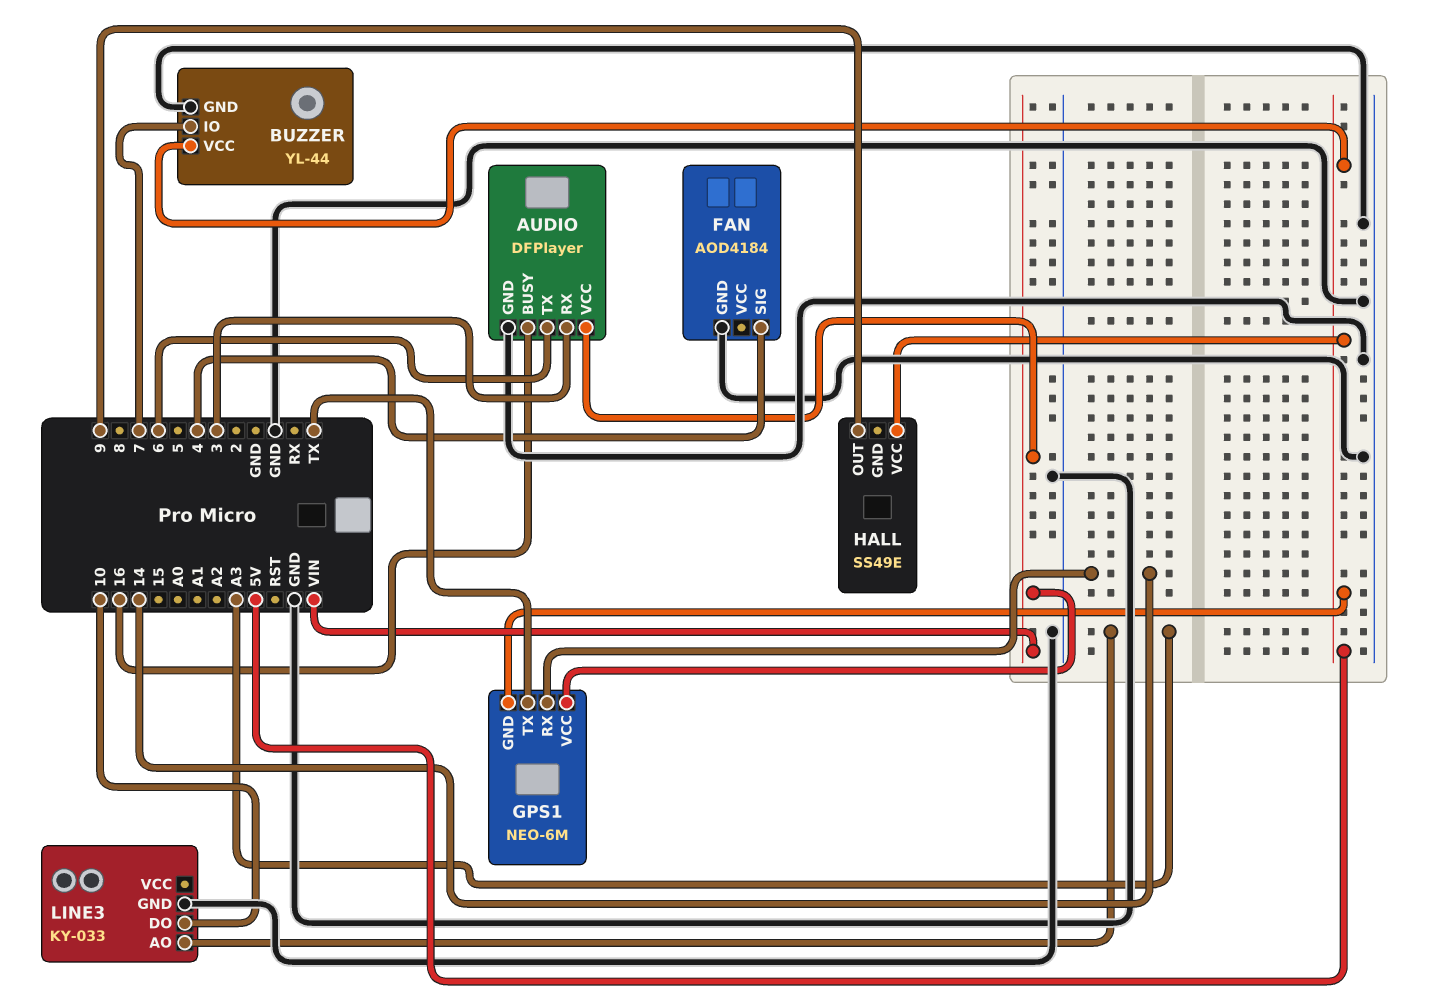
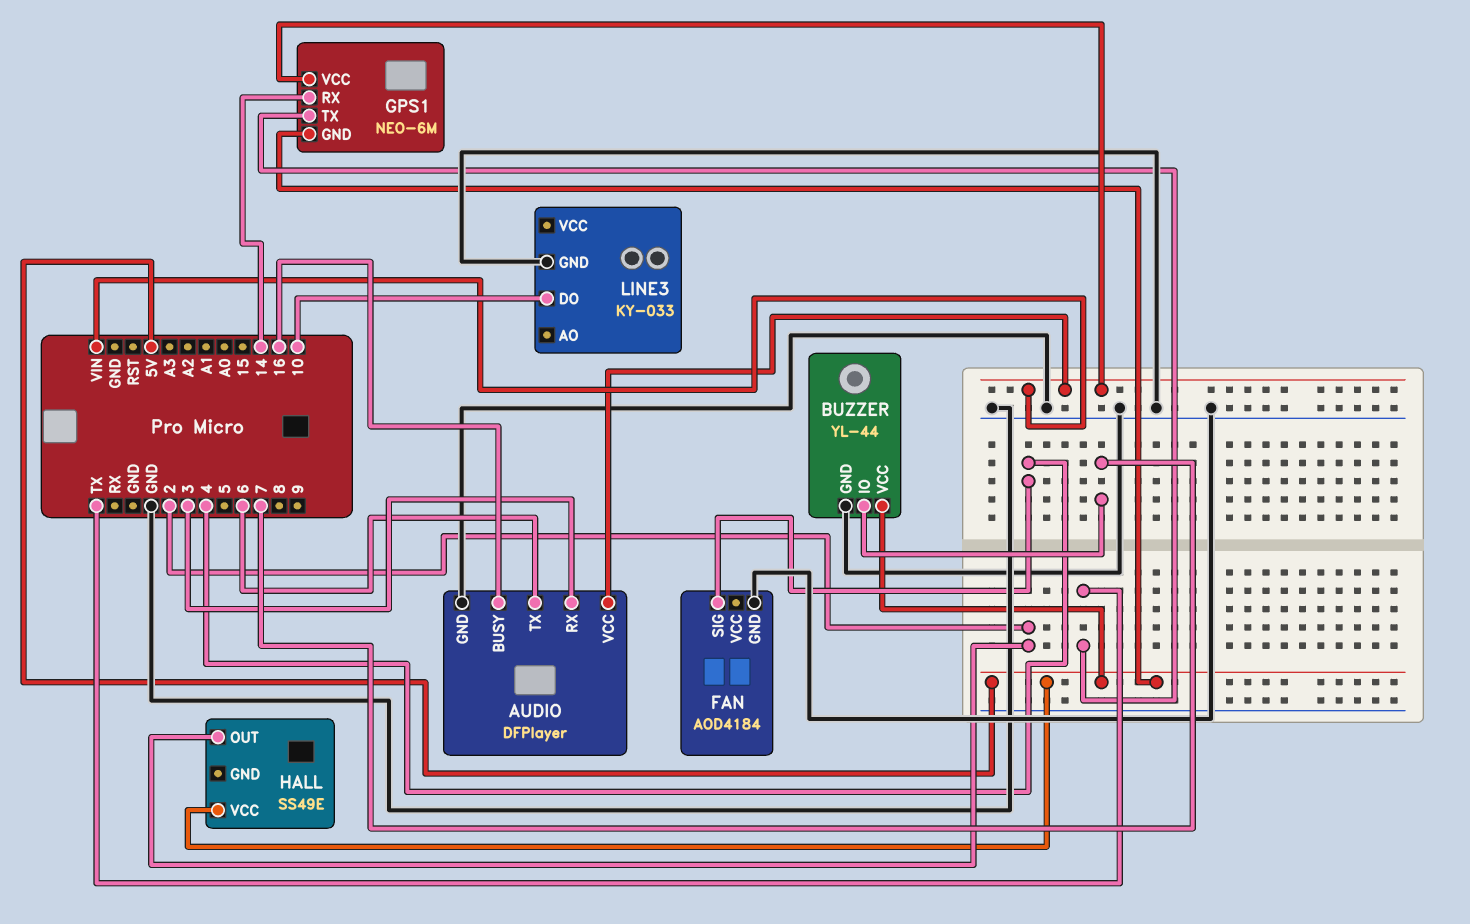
HALL pin OUT: 9 -> 2
LINE3 pin AO: A3 -> none

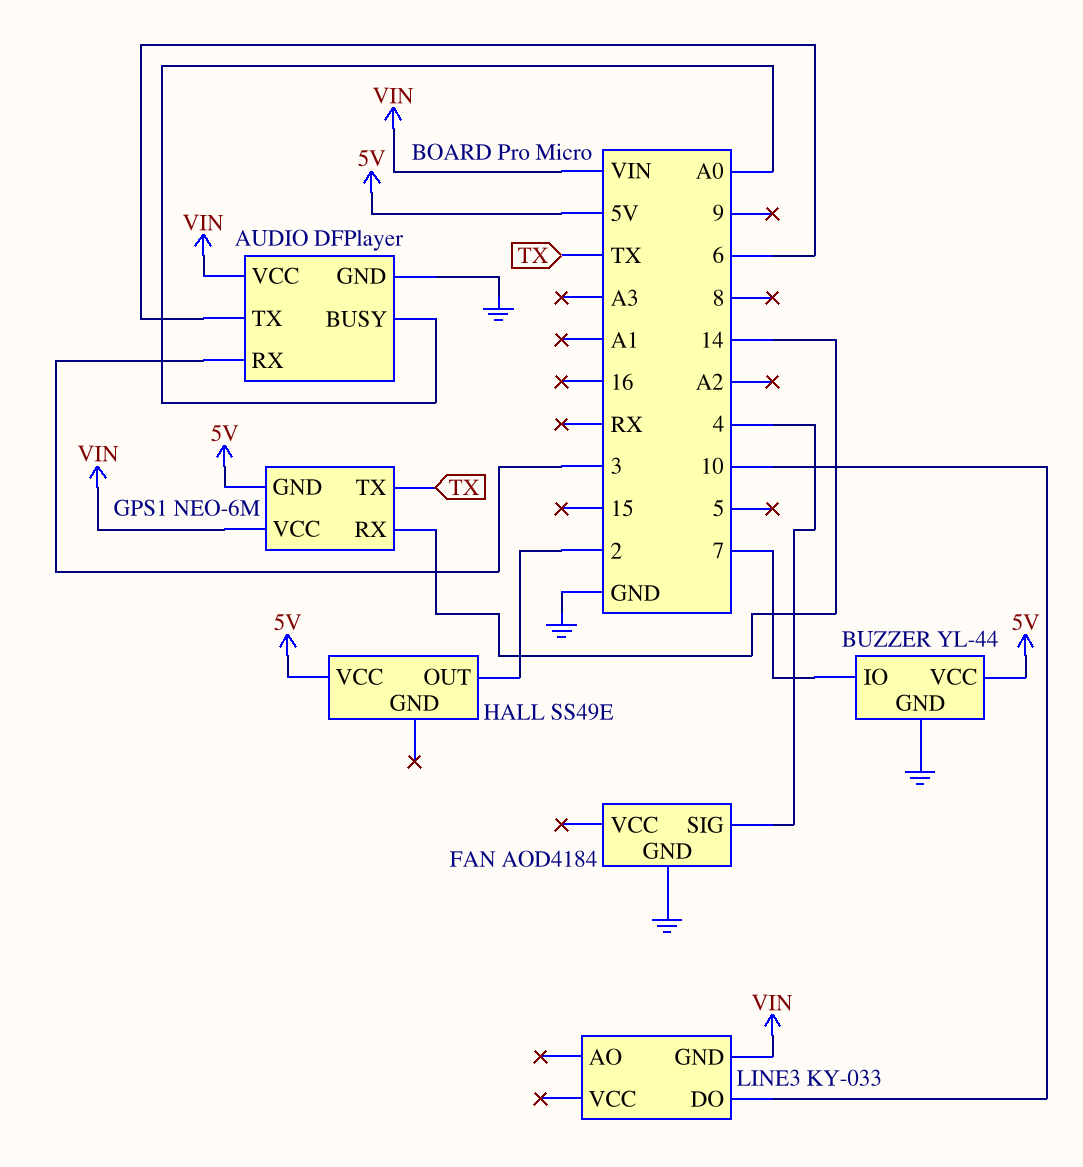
AUDIO pin BUSY: 16 -> A0
LINE3 pin GND: GND -> VIN

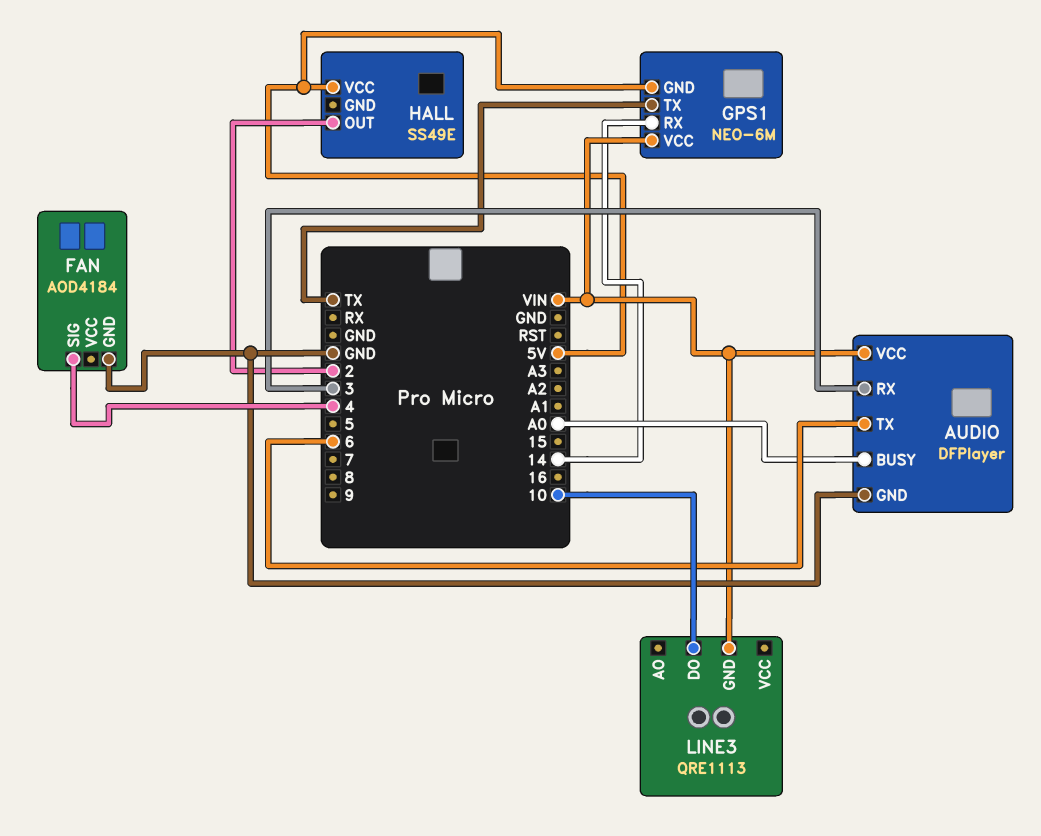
BUZZER: YL-44 -> none
BUZZER pin GND: GND -> none
BUZZER pin IO: 7 -> none
BUZZER pin VCC: 5V -> none
LINE3: KY-033 -> QRE1113

